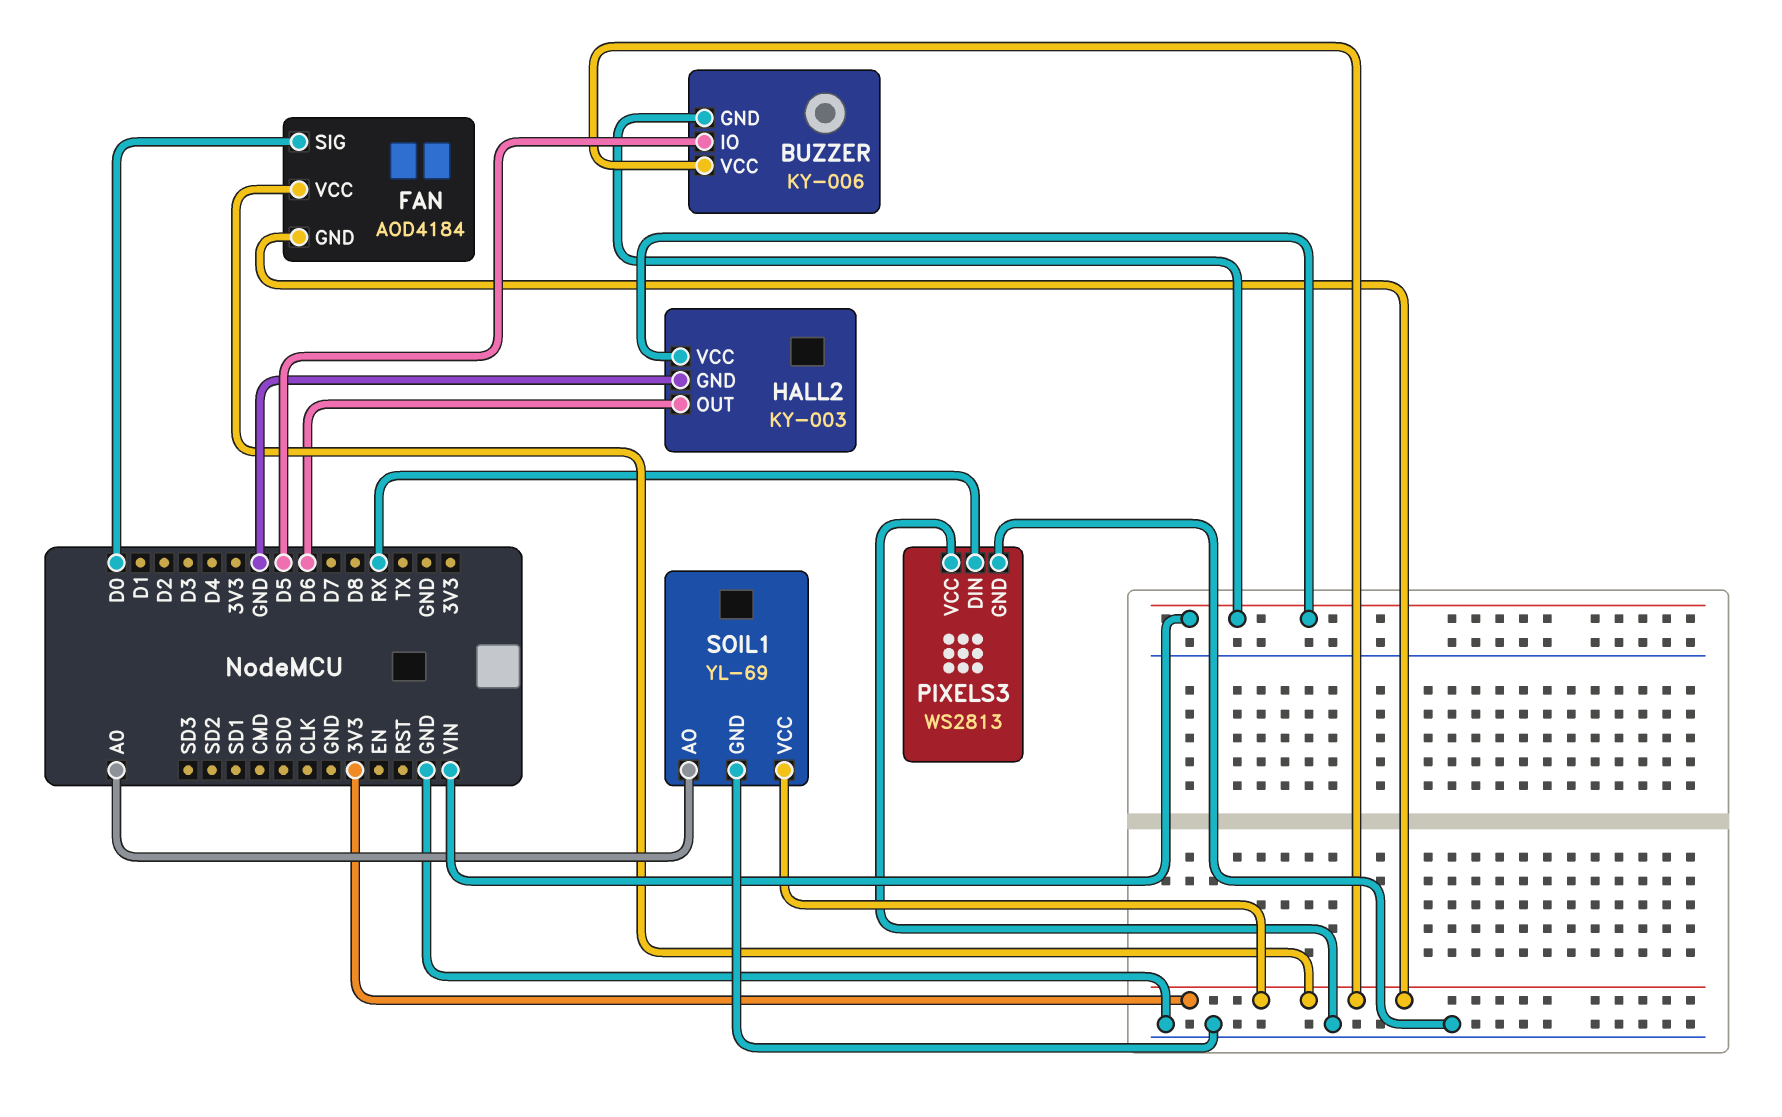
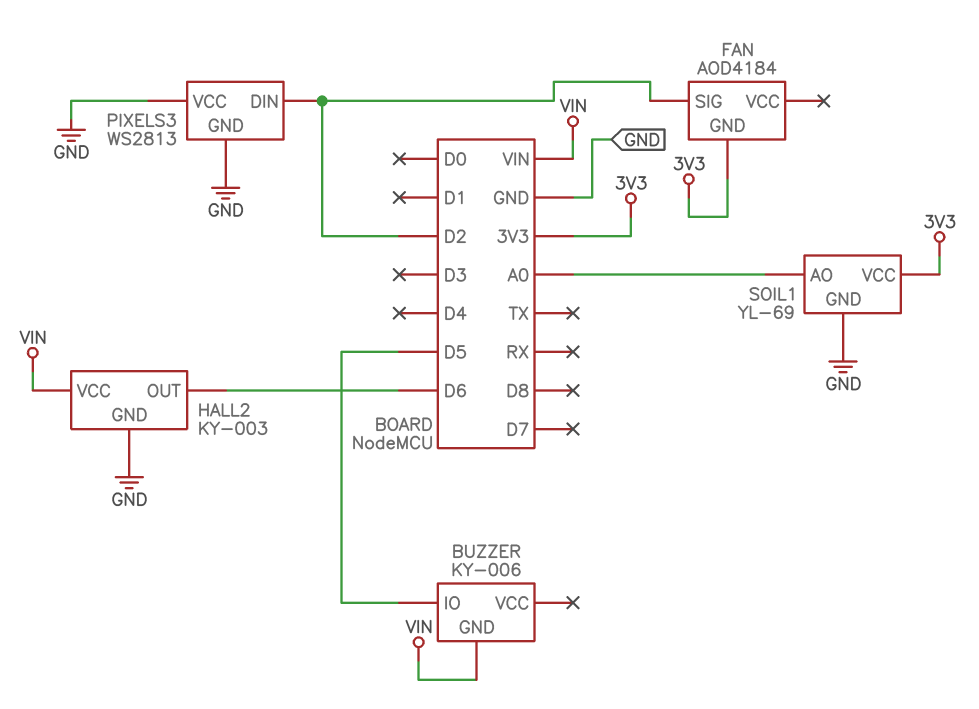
BUZZER pin VCC: 3V3 -> none
FAN pin SIG: D0 -> D2
FAN pin VCC: 3V3 -> none
PIXELS3 pin DIN: RX -> D2

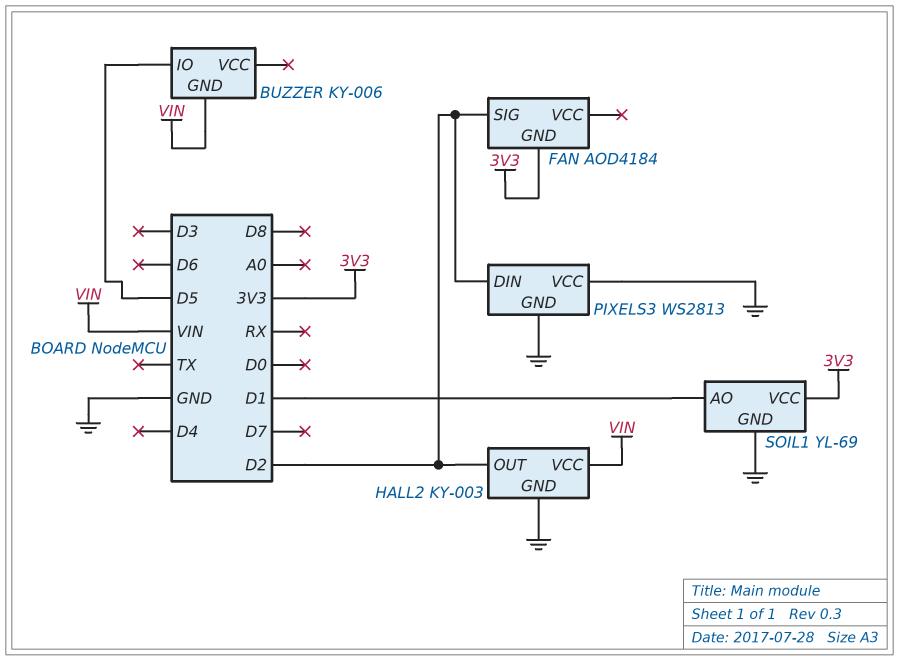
HALL2 pin OUT: D6 -> D2
SOIL1 pin AO: A0 -> D1

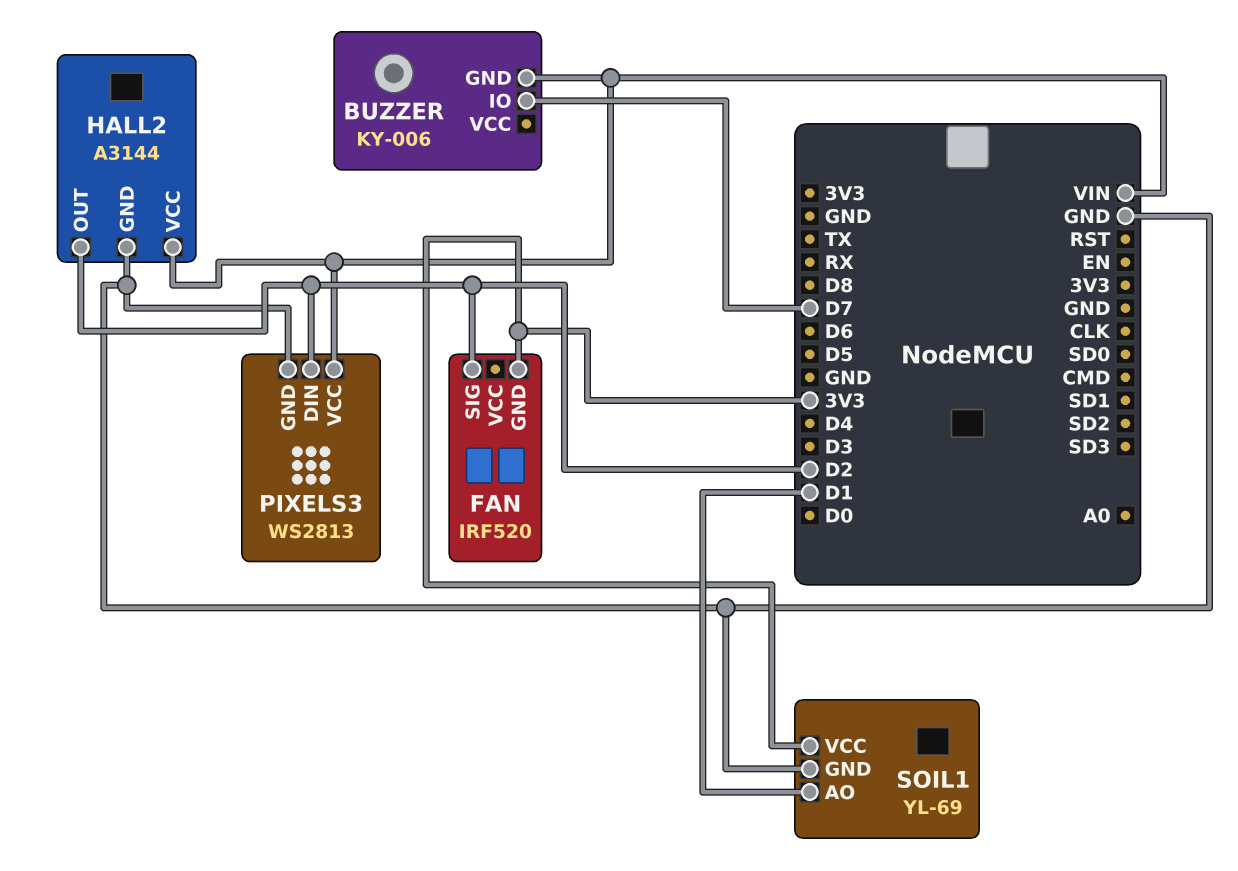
BUZZER pin IO: D5 -> D7
FAN: AOD4184 -> IRF520
HALL2: KY-003 -> A3144
PIXELS3 pin VCC: GND -> VIN

